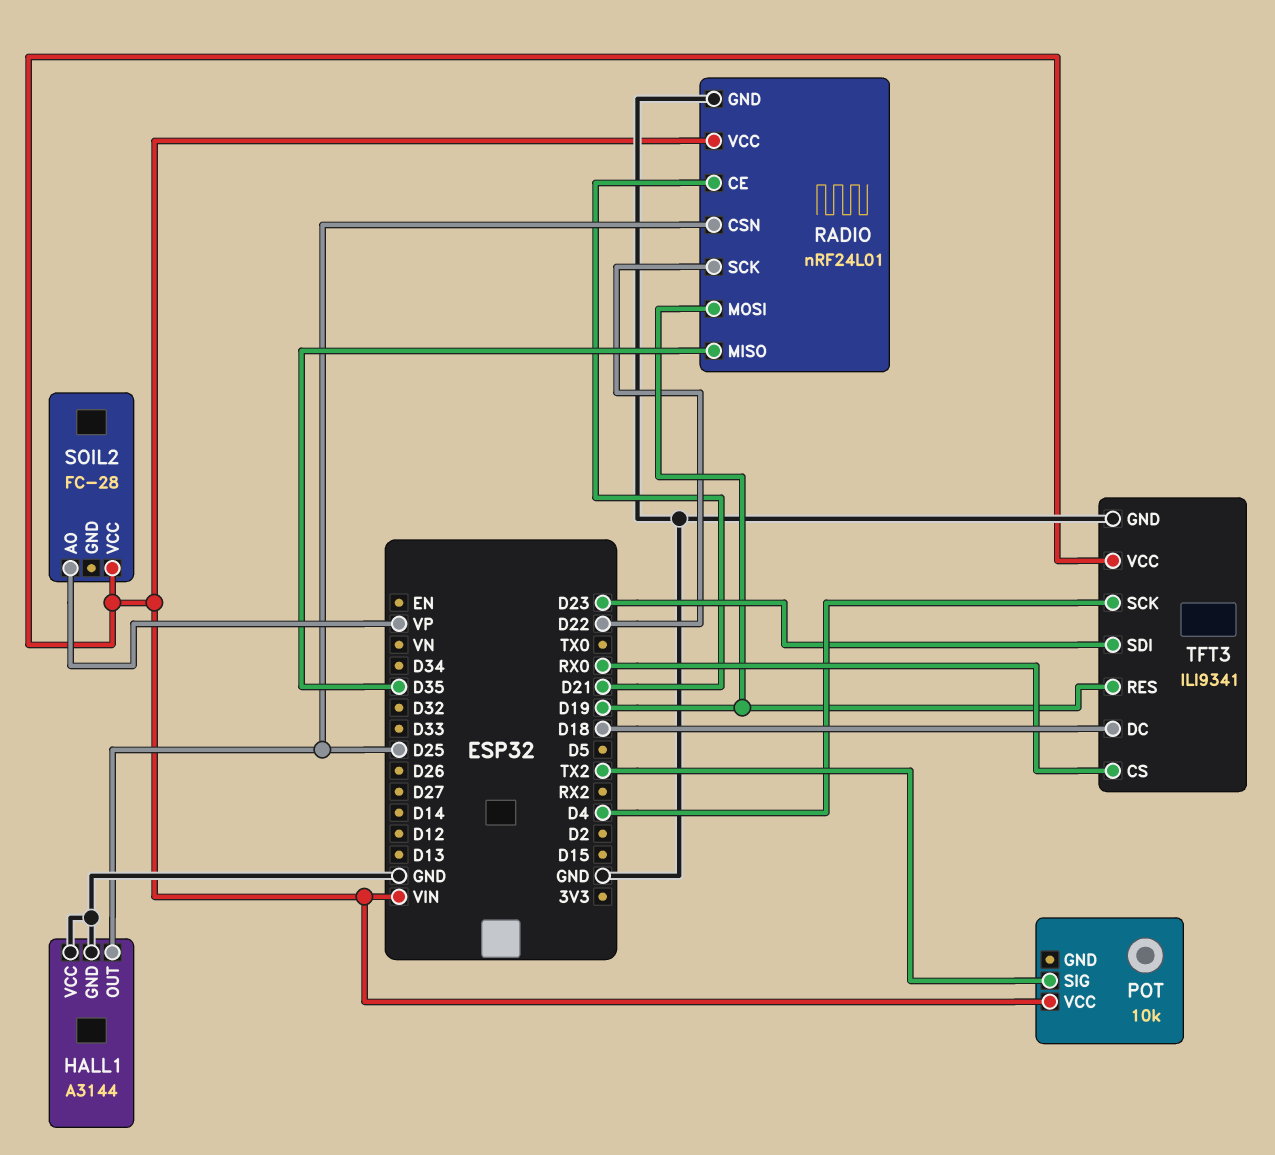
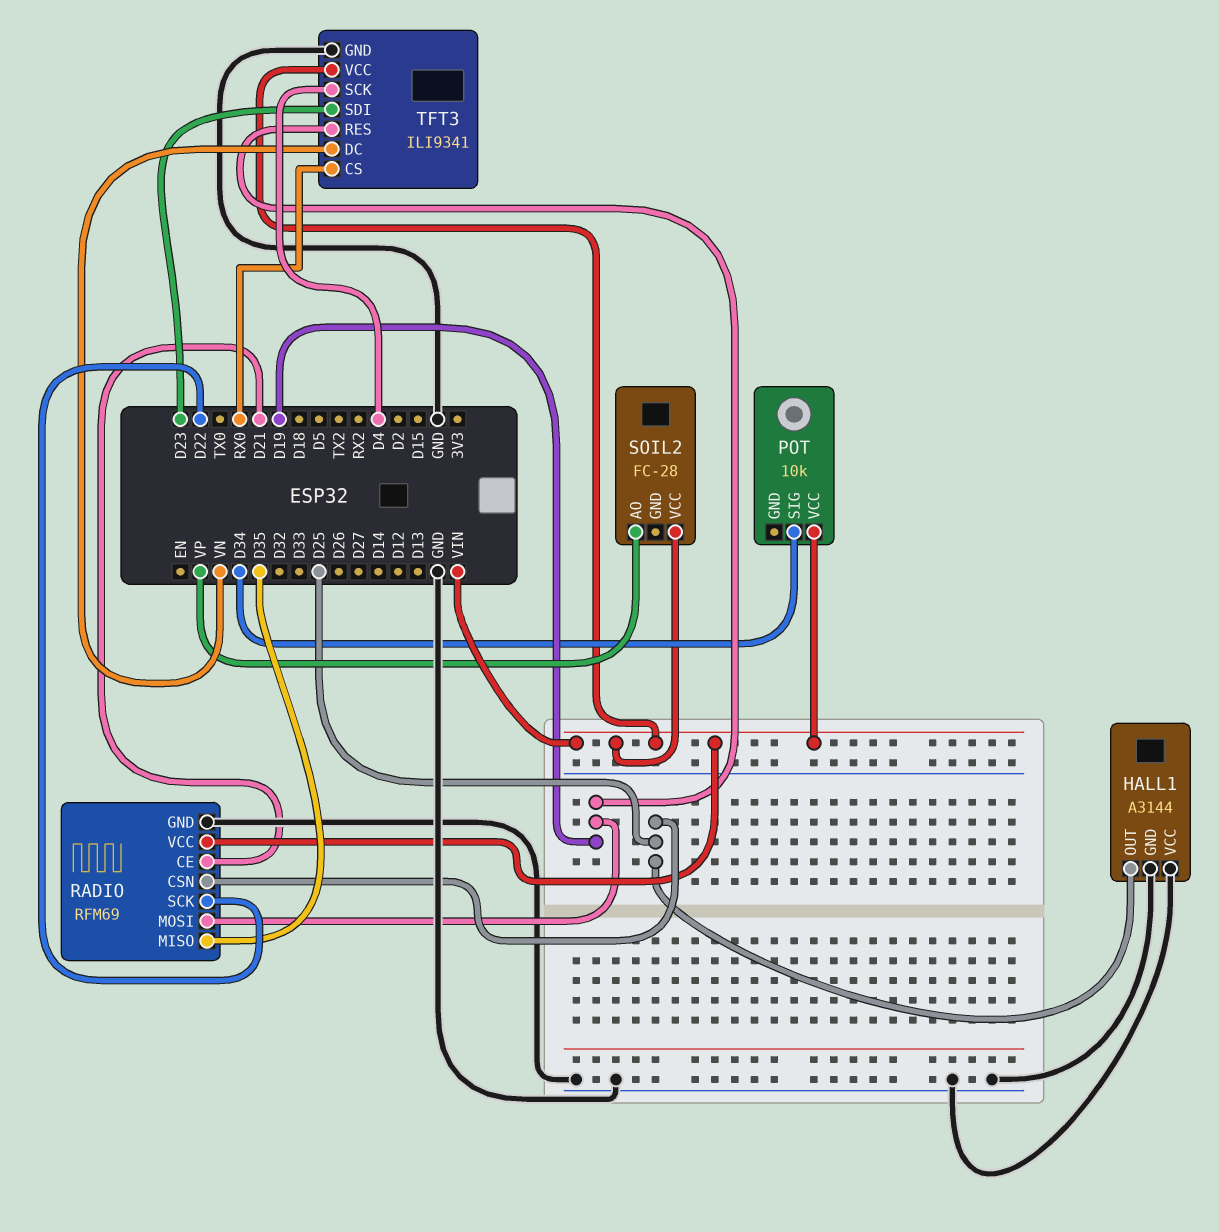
POT pin SIG: TX2 -> D34
RADIO: nRF24L01 -> RFM69
TFT3 pin DC: D18 -> VN

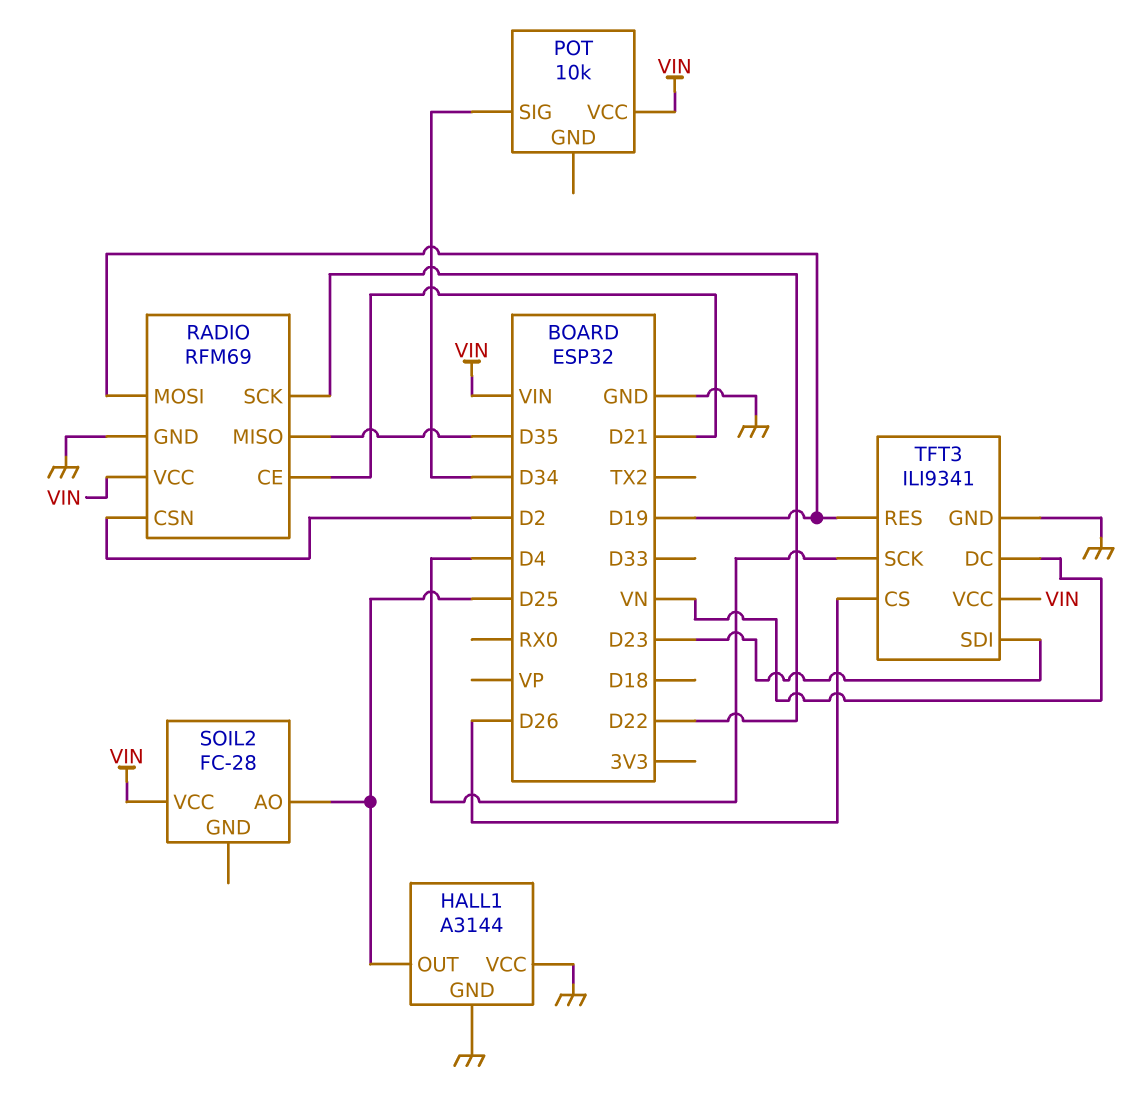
RADIO pin CSN: D25 -> D2
SOIL2 pin AO: VP -> D25
TFT3 pin CS: RX0 -> D26

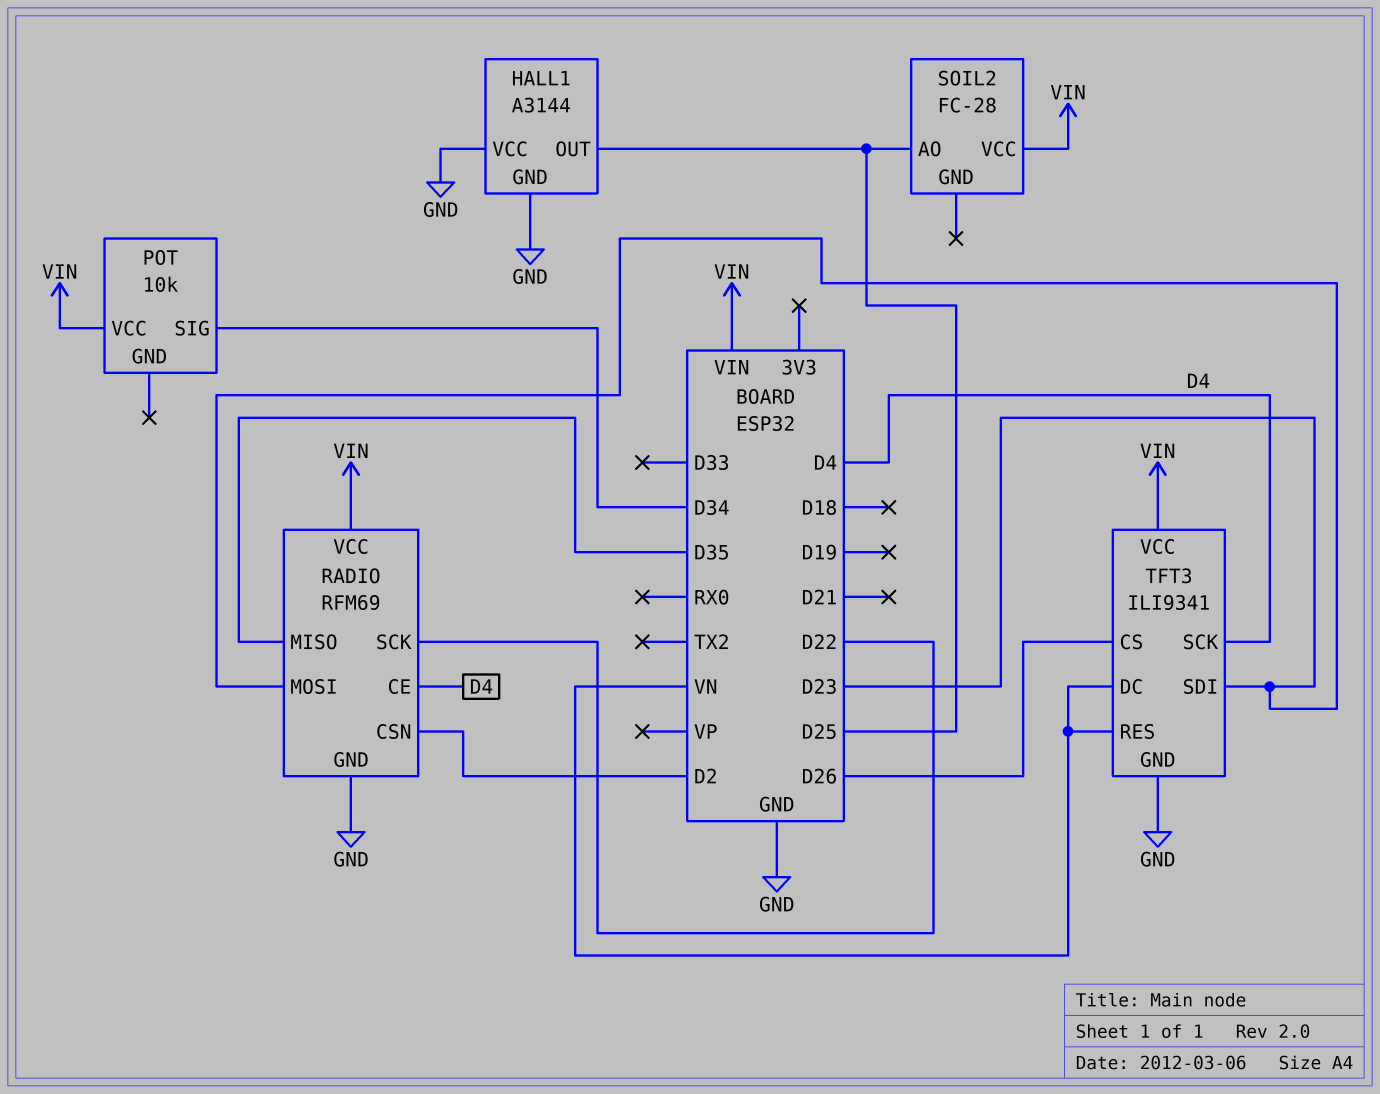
RADIO pin CE: D21 -> D4
RADIO pin MOSI: D19 -> D23
TFT3 pin RES: D19 -> VN

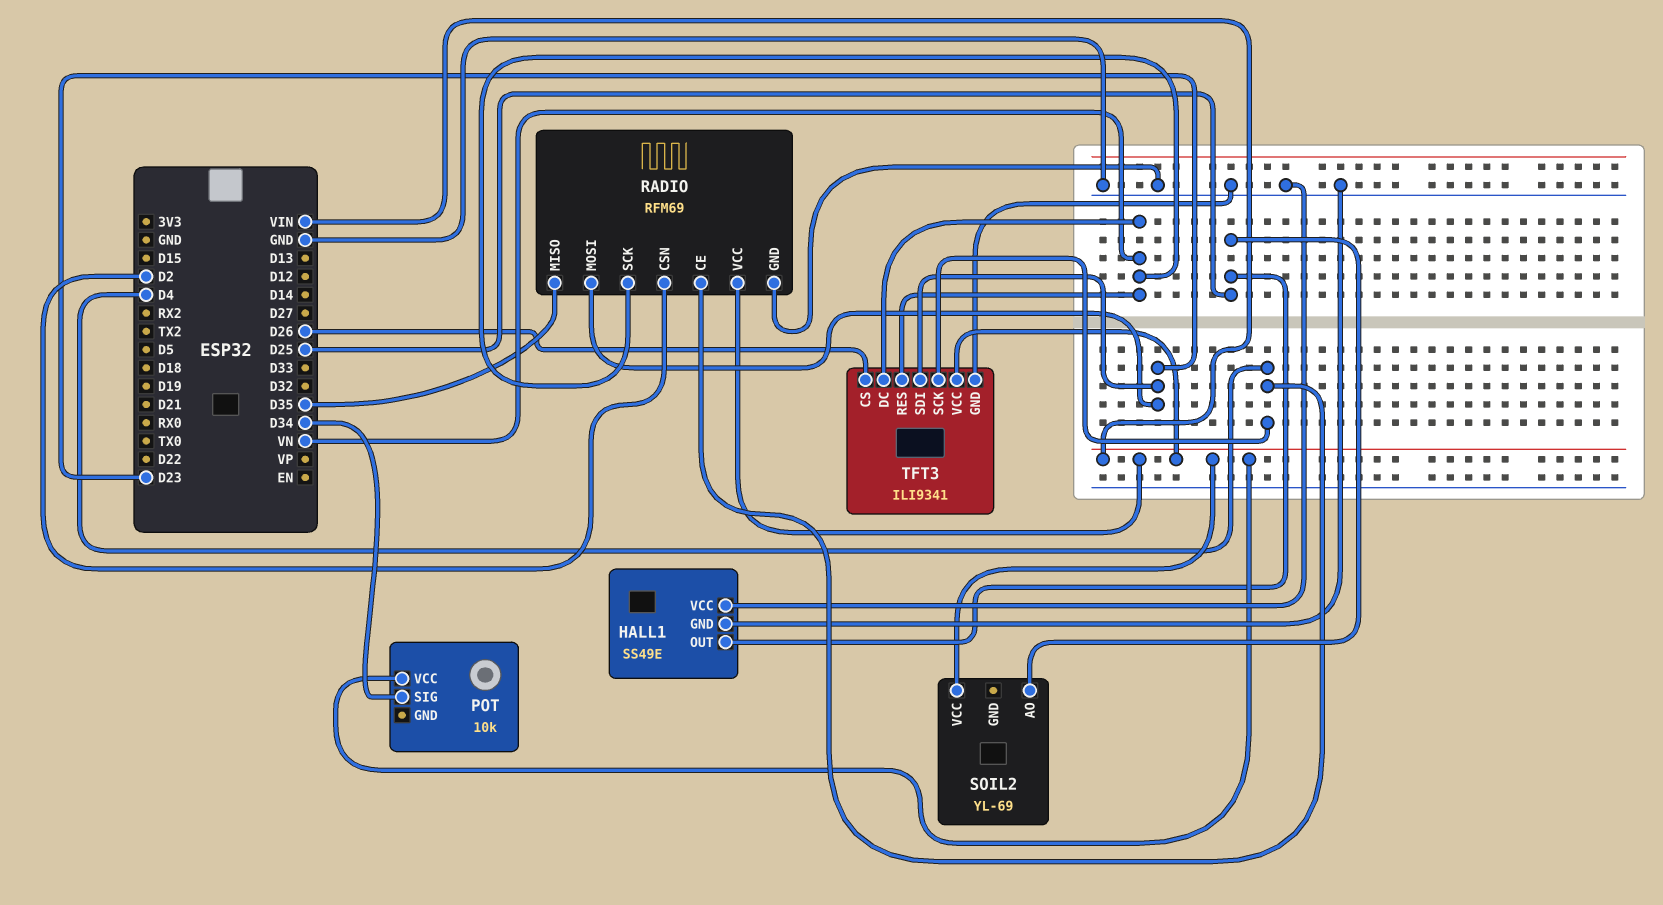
HALL1: A3144 -> SS49E
RADIO pin SCK: D22 -> VN
SOIL2: FC-28 -> YL-69

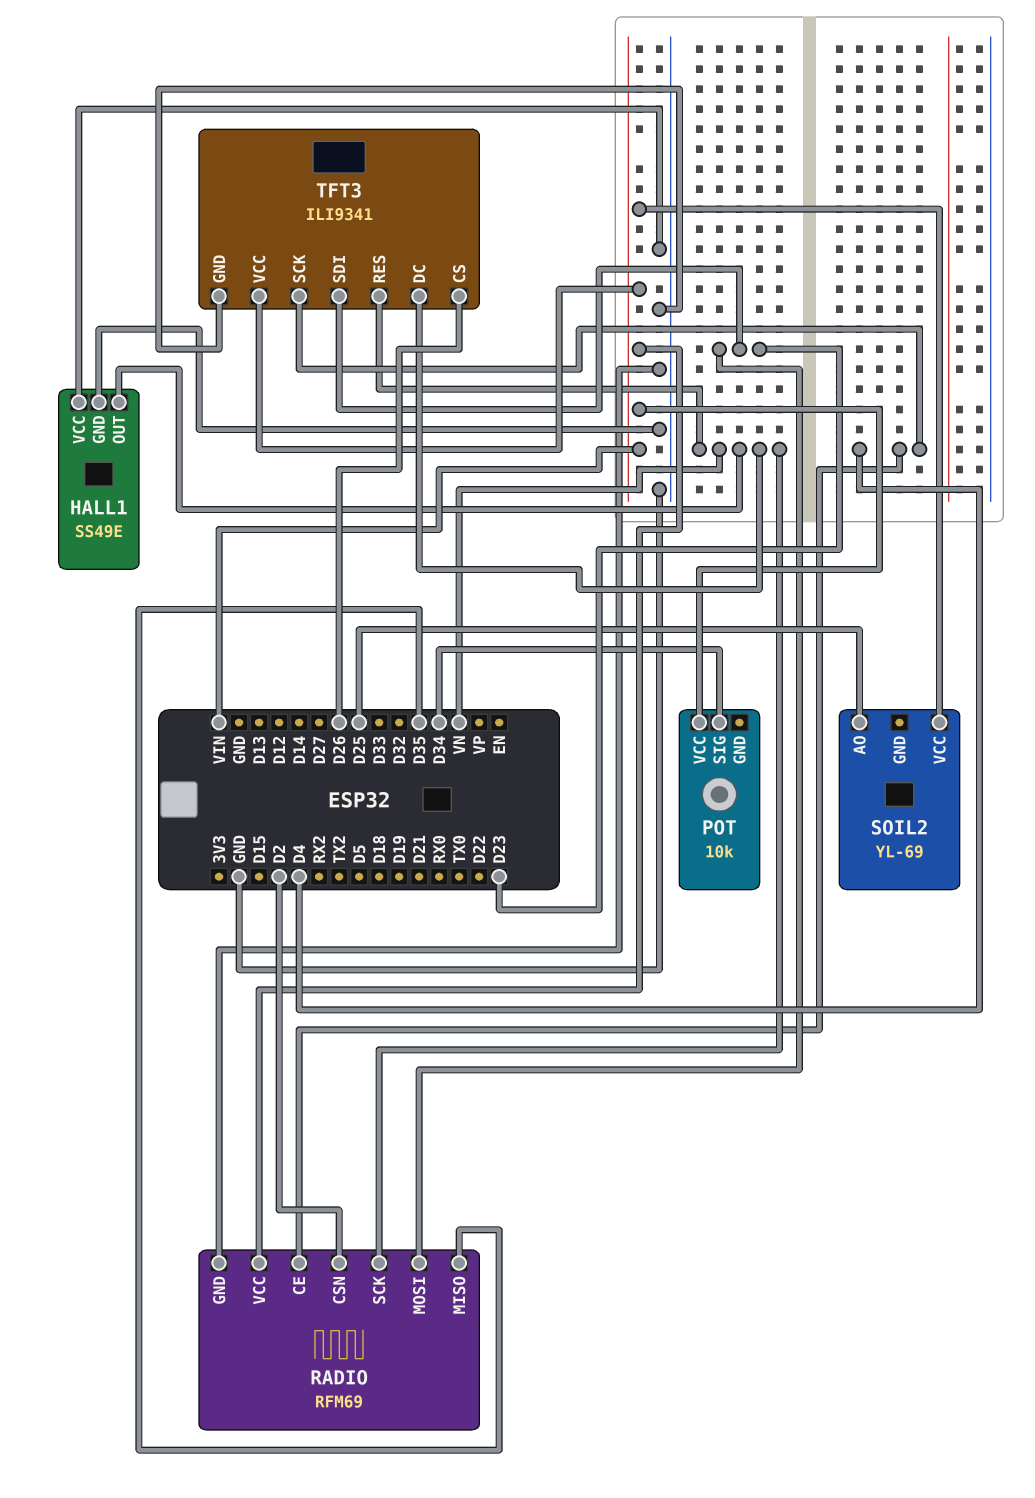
HALL1 pin OUT: D25 -> VN

